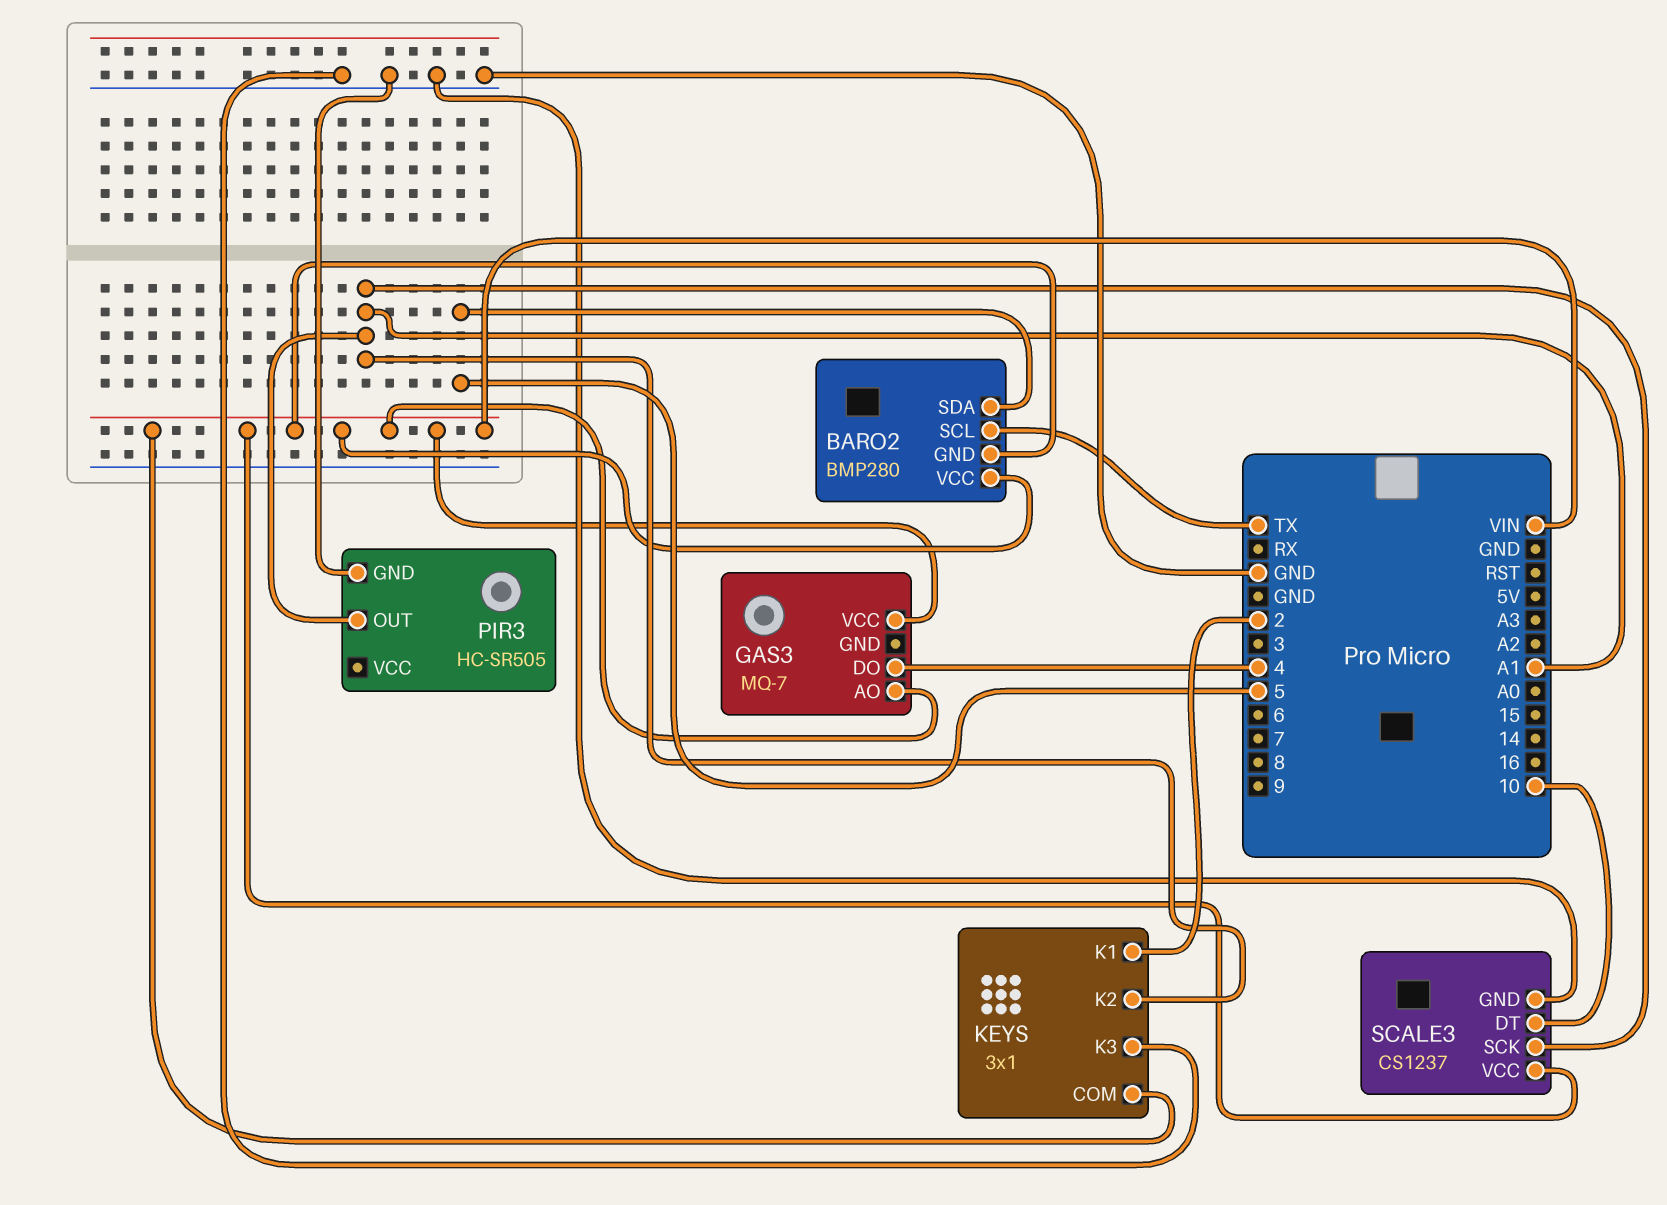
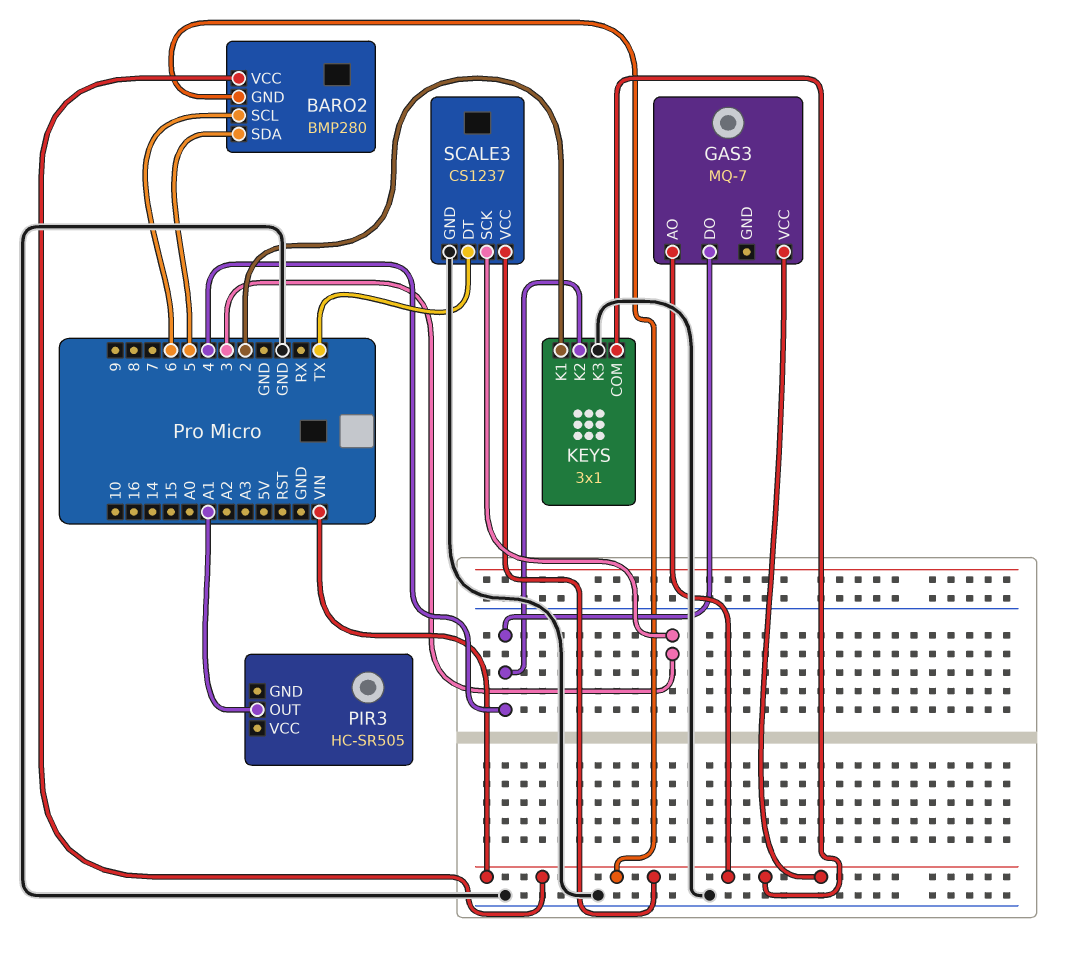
BARO2 pin SCL: TX -> 6
KEYS pin K2: A1 -> 4
PIR3 pin GND: GND -> none
SCALE3 pin DT: 10 -> TX
SCALE3 pin SCK: A1 -> 3

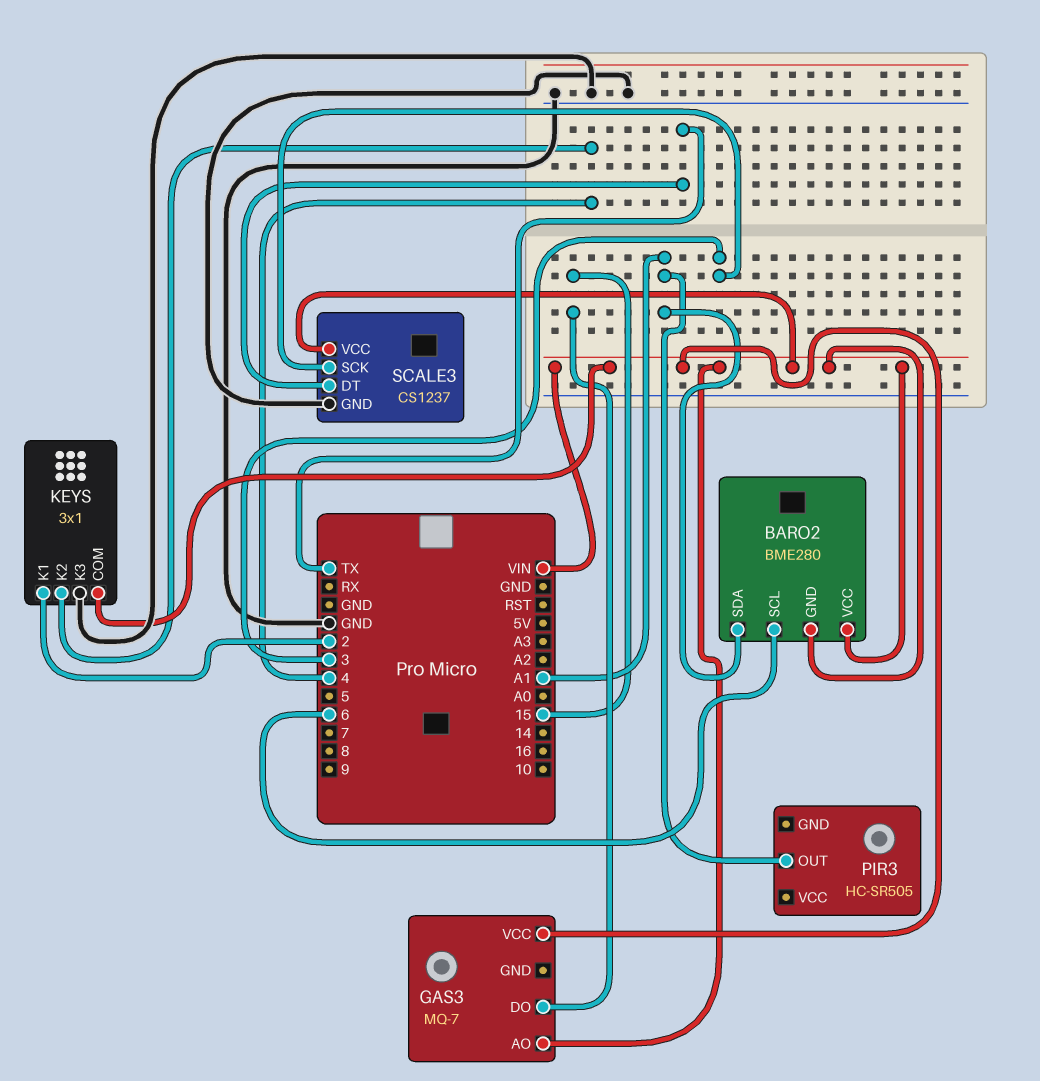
BARO2: BMP280 -> BME280
BARO2 pin SDA: 5 -> A1
GAS3 pin DO: 4 -> 15

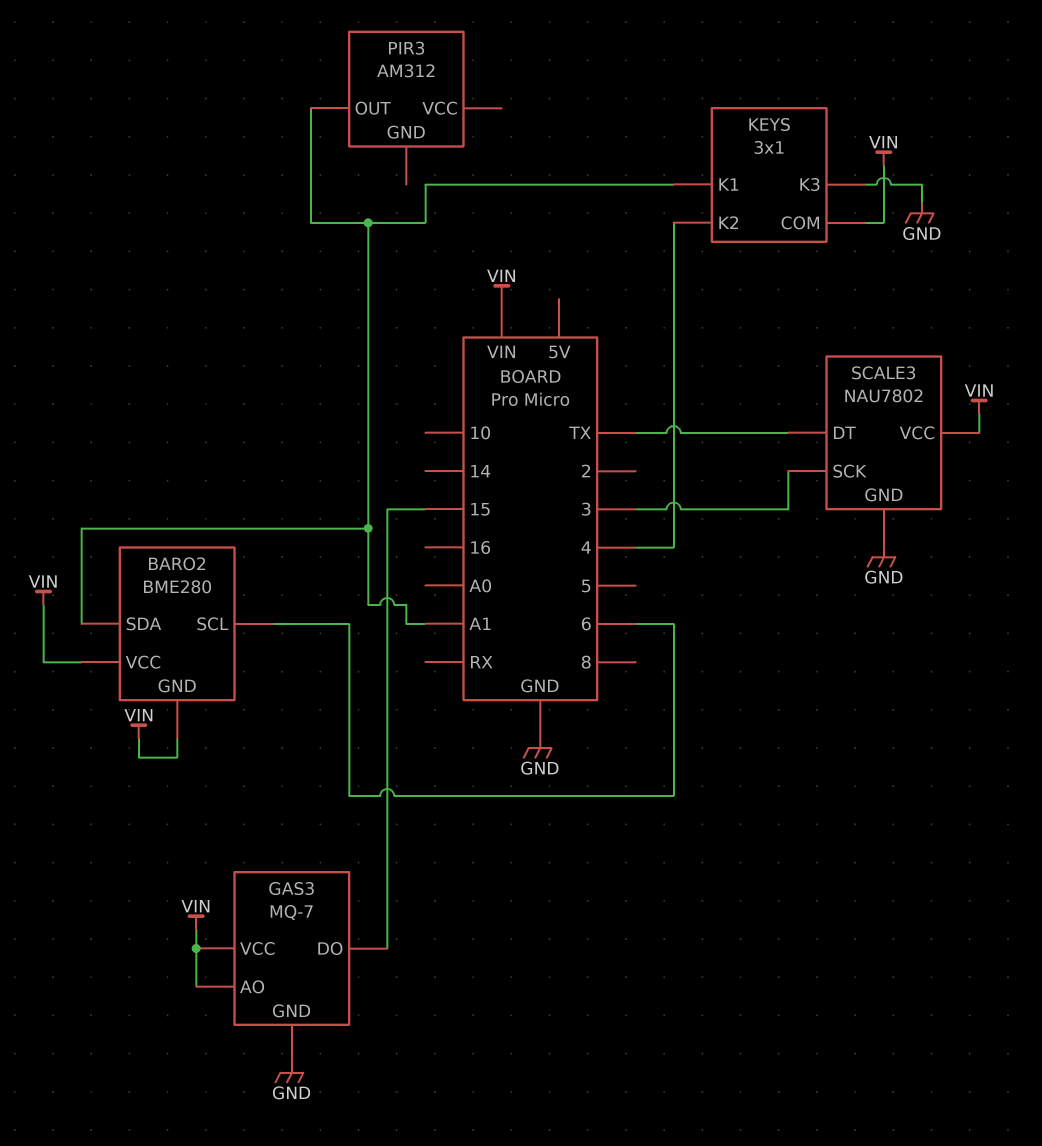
GAS3 pin GND: none -> GND
KEYS pin K1: 2 -> A1
PIR3: HC-SR505 -> AM312
SCALE3: CS1237 -> NAU7802

